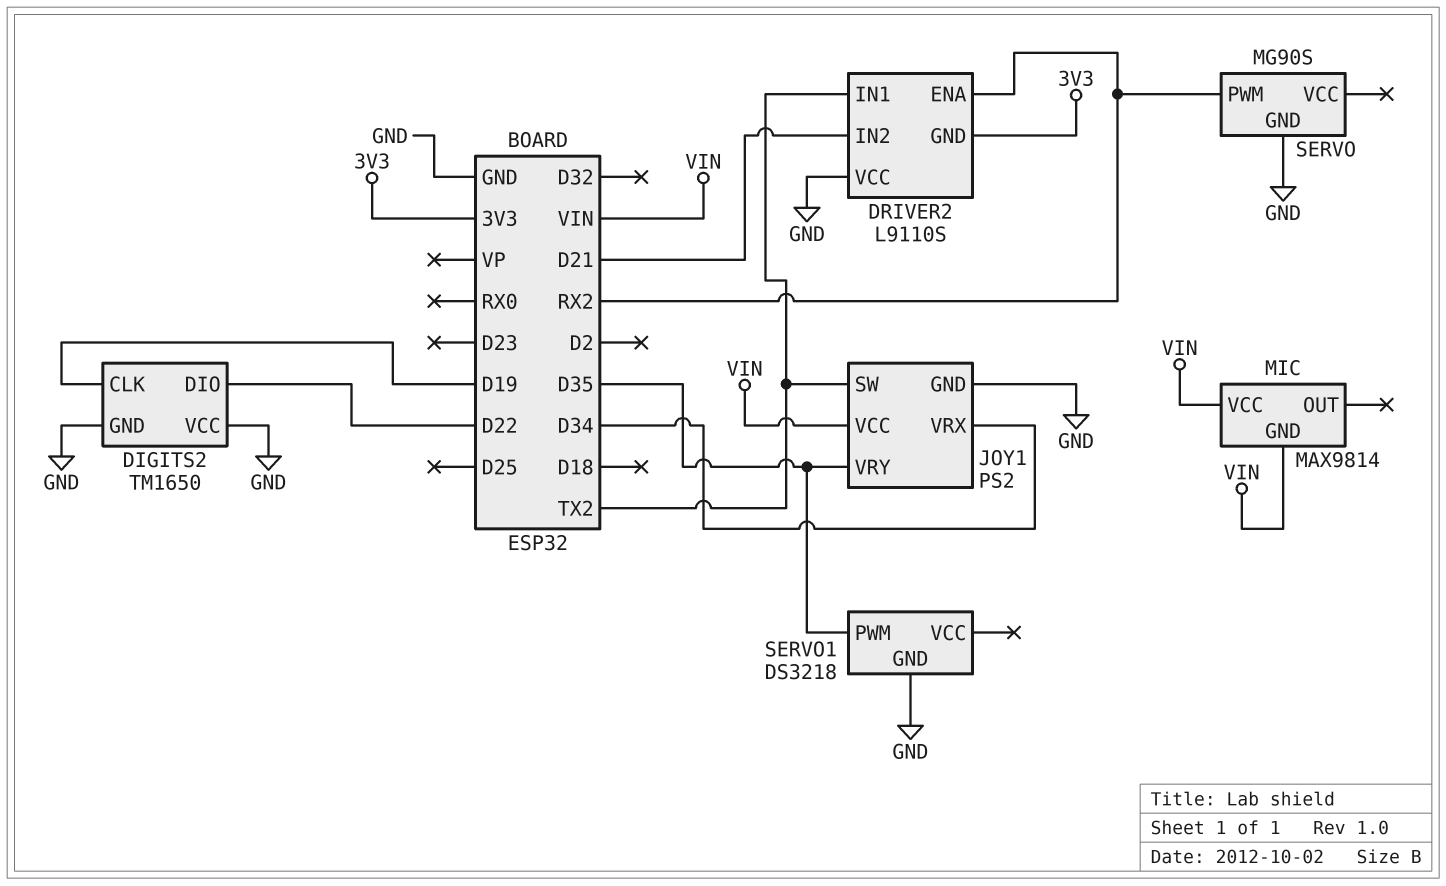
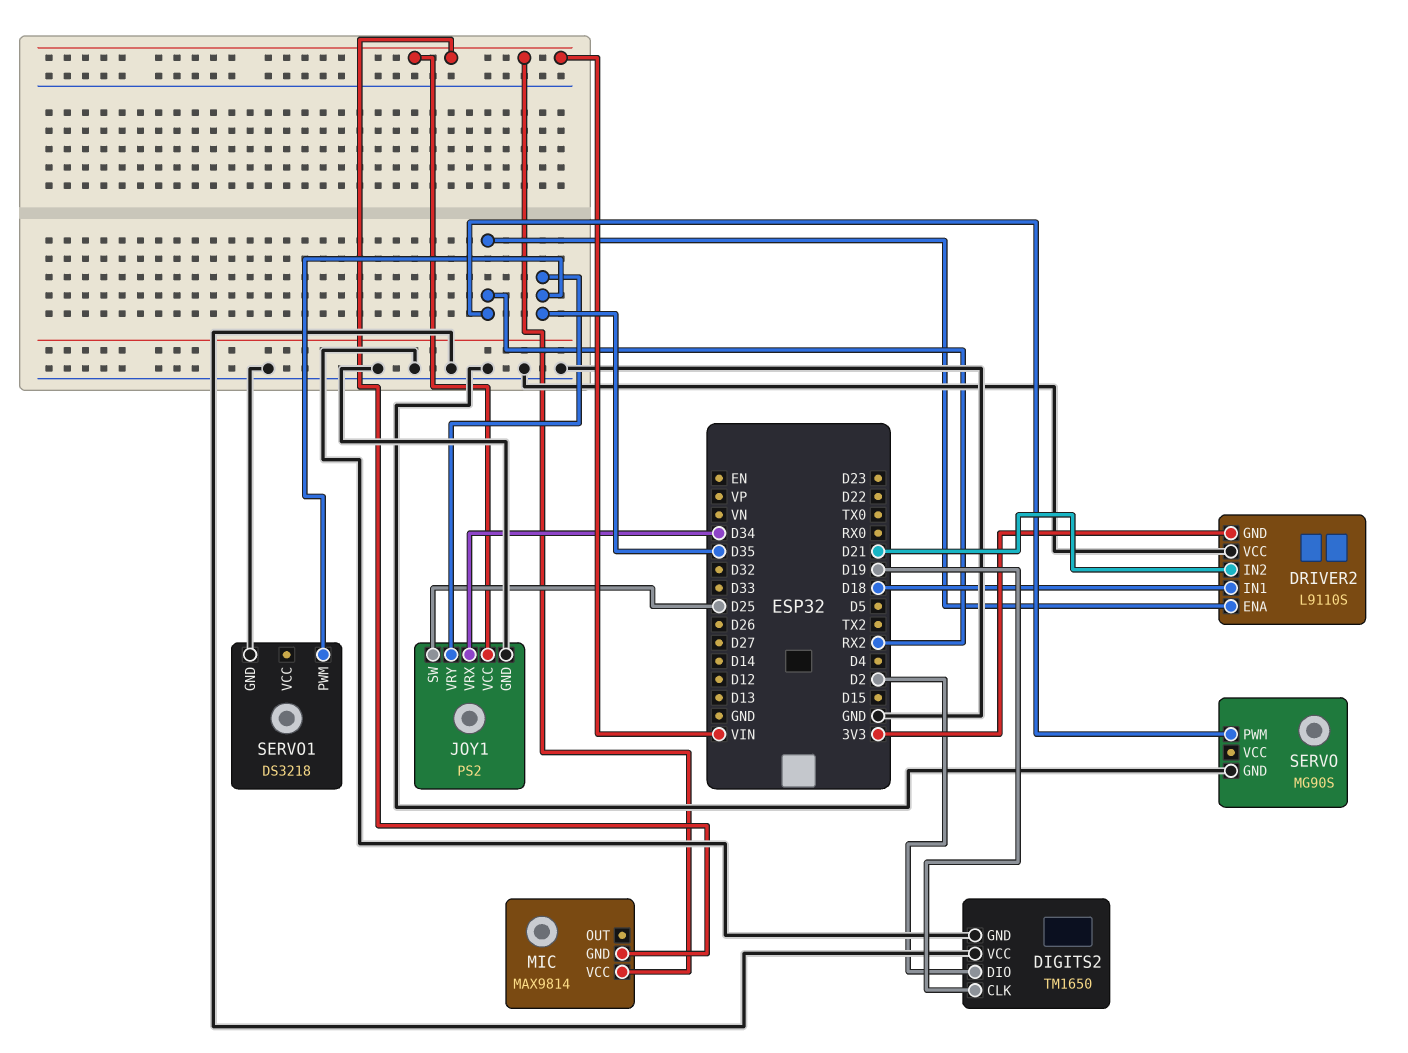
DIGITS2 pin DIO: D22 -> D2
DRIVER2 pin IN1: TX2 -> D18
JOY1 pin SW: TX2 -> D25

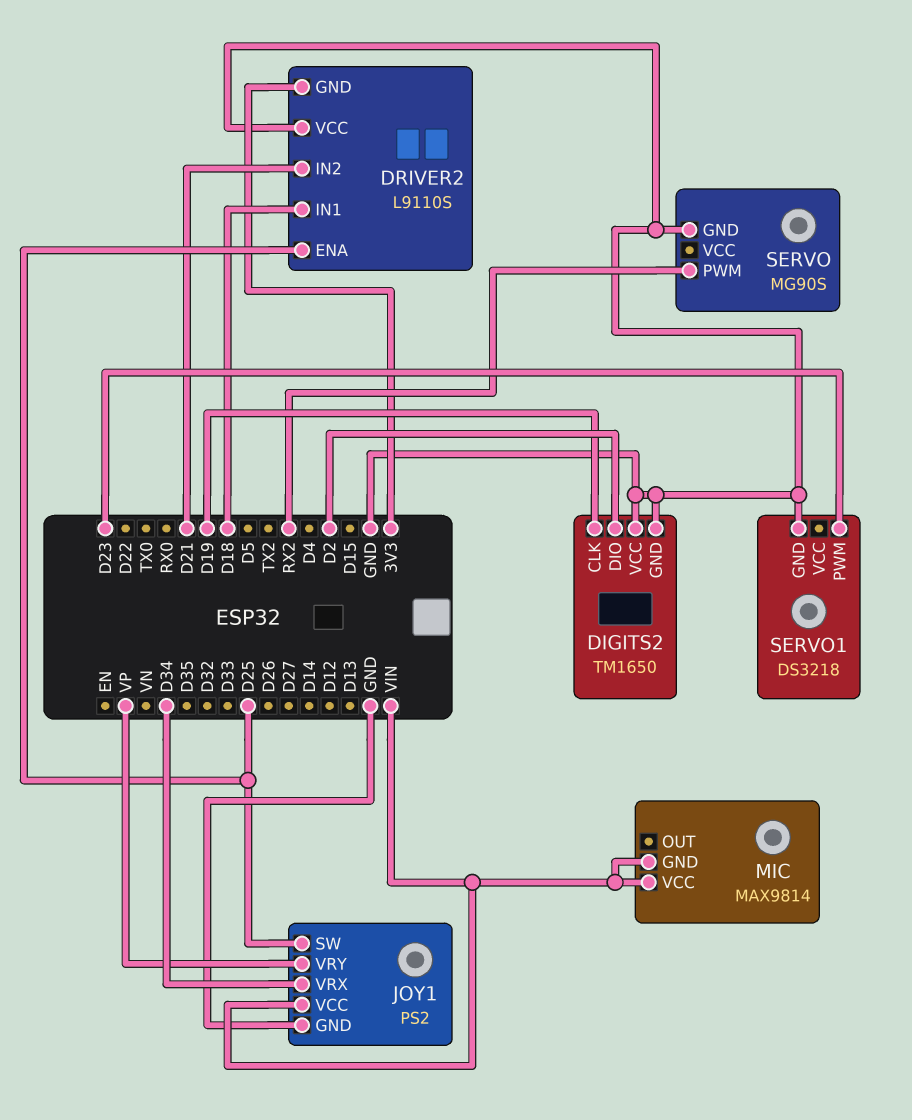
DRIVER2 pin ENA: RX2 -> D25
JOY1 pin VRY: D35 -> VP
SERVO1 pin PWM: D35 -> D23

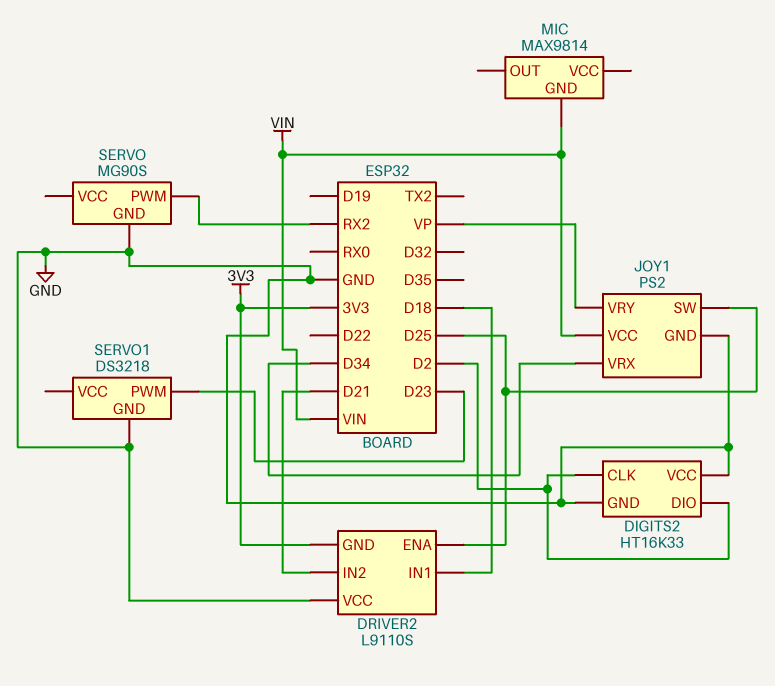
DIGITS2: TM1650 -> HT16K33
DIGITS2 pin CLK: D19 -> D2
MIC pin VCC: VIN -> none

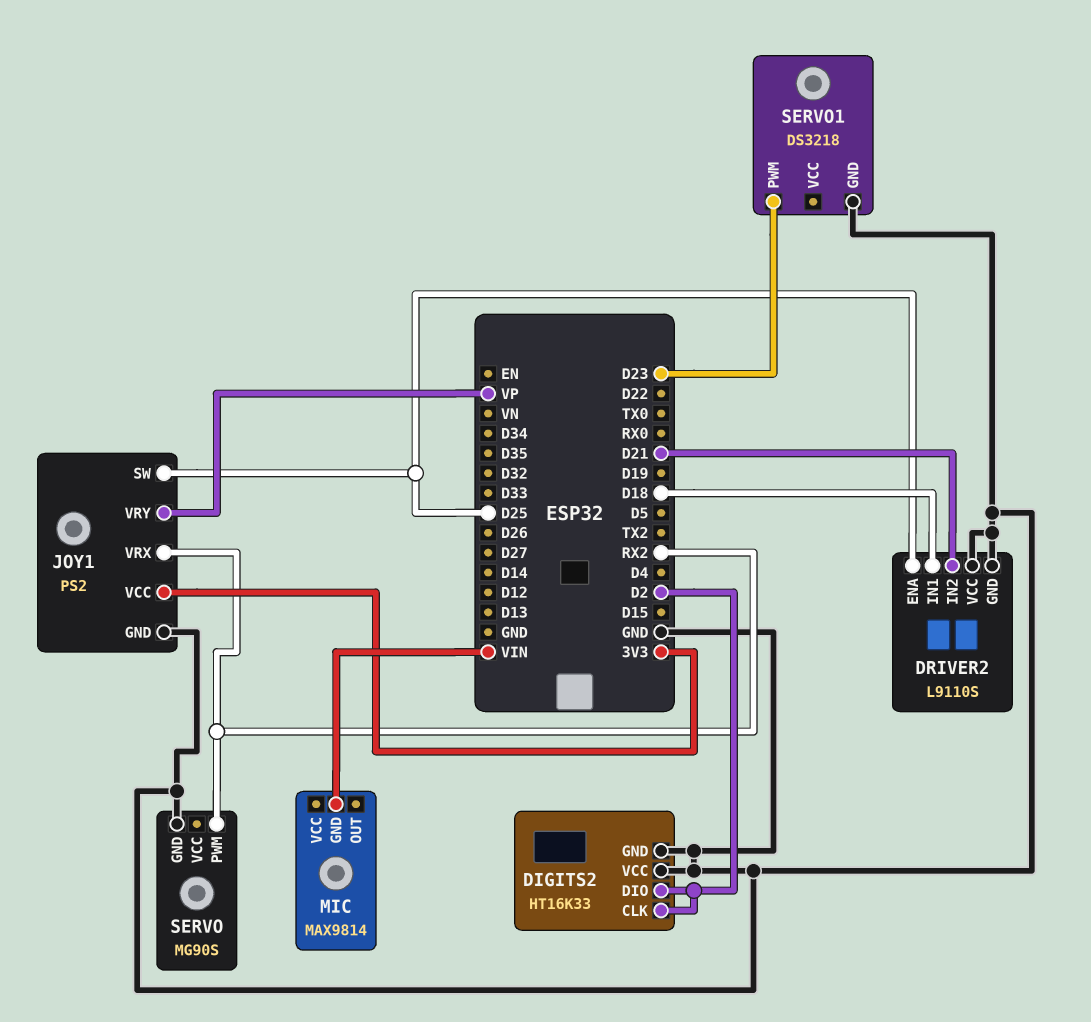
DRIVER2 pin GND: 3V3 -> GND
JOY1 pin VCC: VIN -> 3V3
JOY1 pin VRX: D34 -> RX2

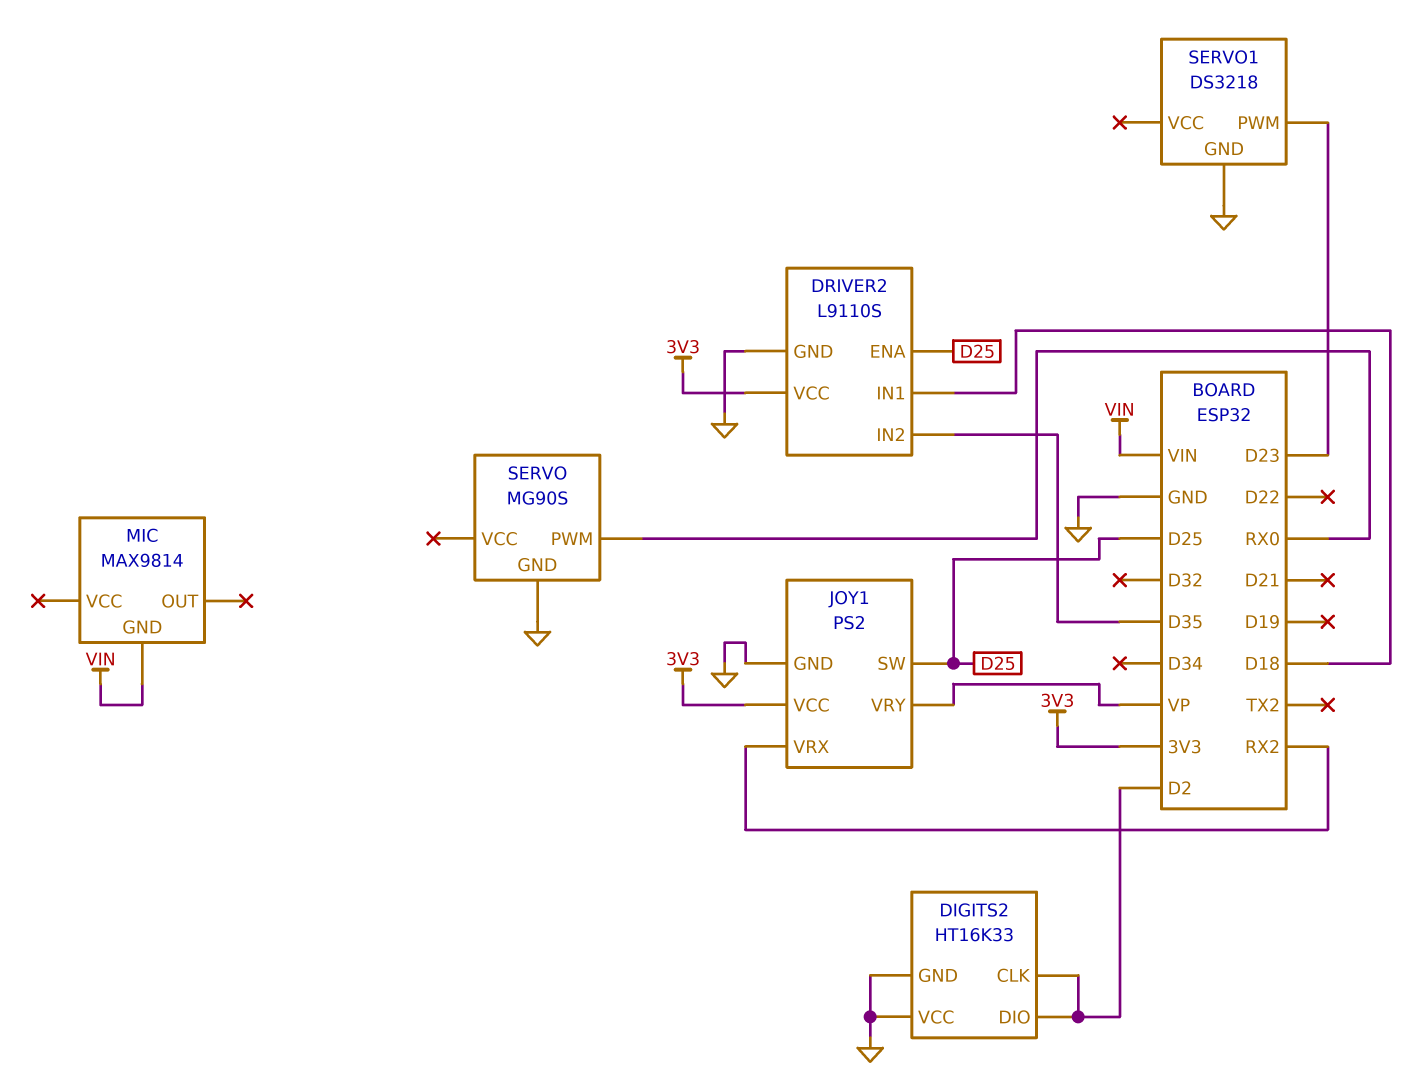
DRIVER2 pin IN2: D21 -> D35
DRIVER2 pin VCC: GND -> 3V3
SERVO pin PWM: RX2 -> RX0

